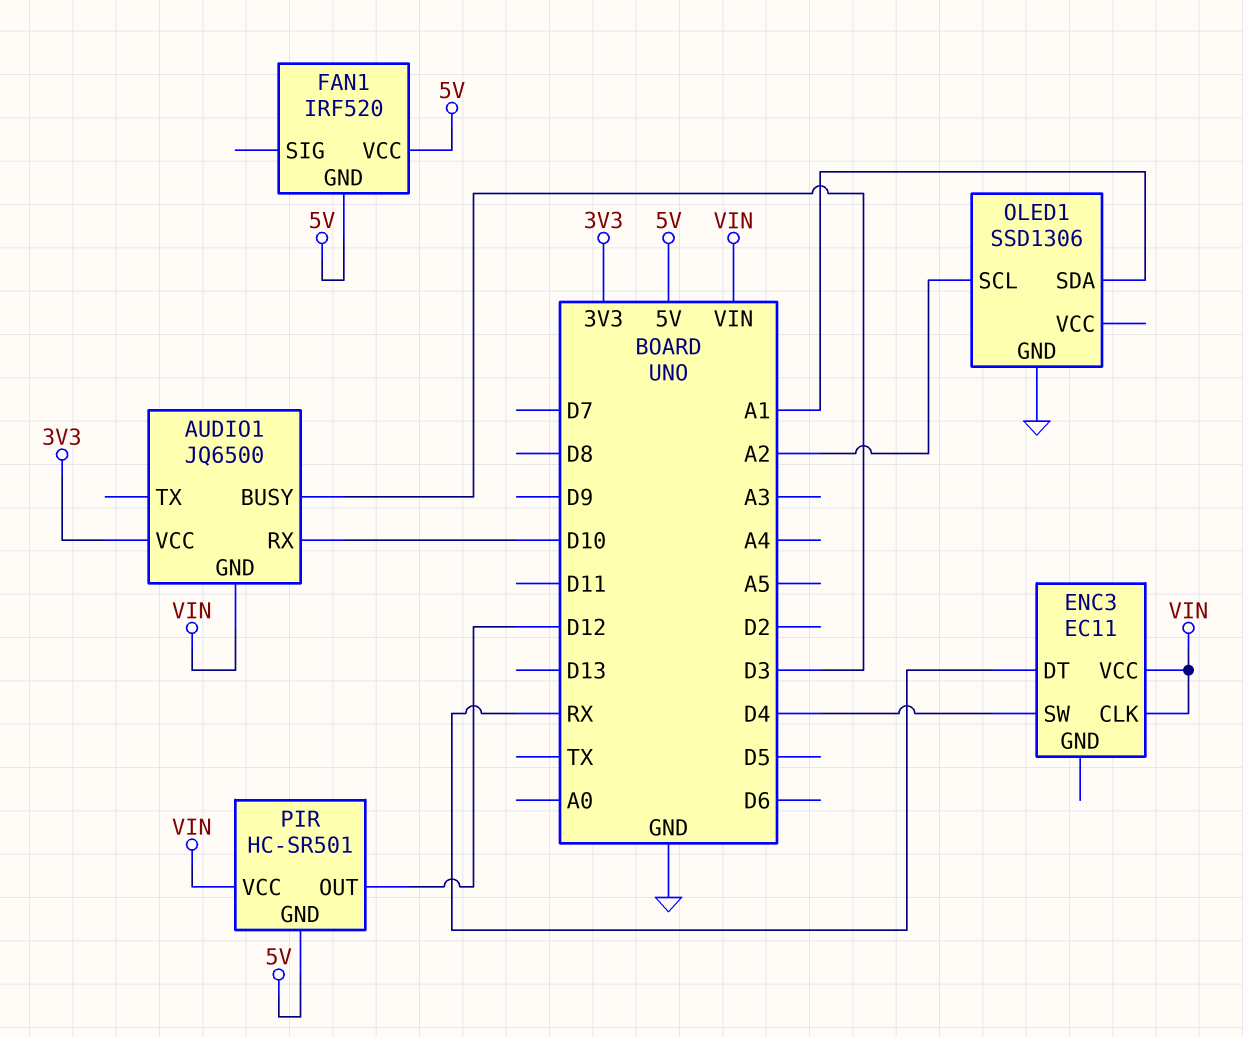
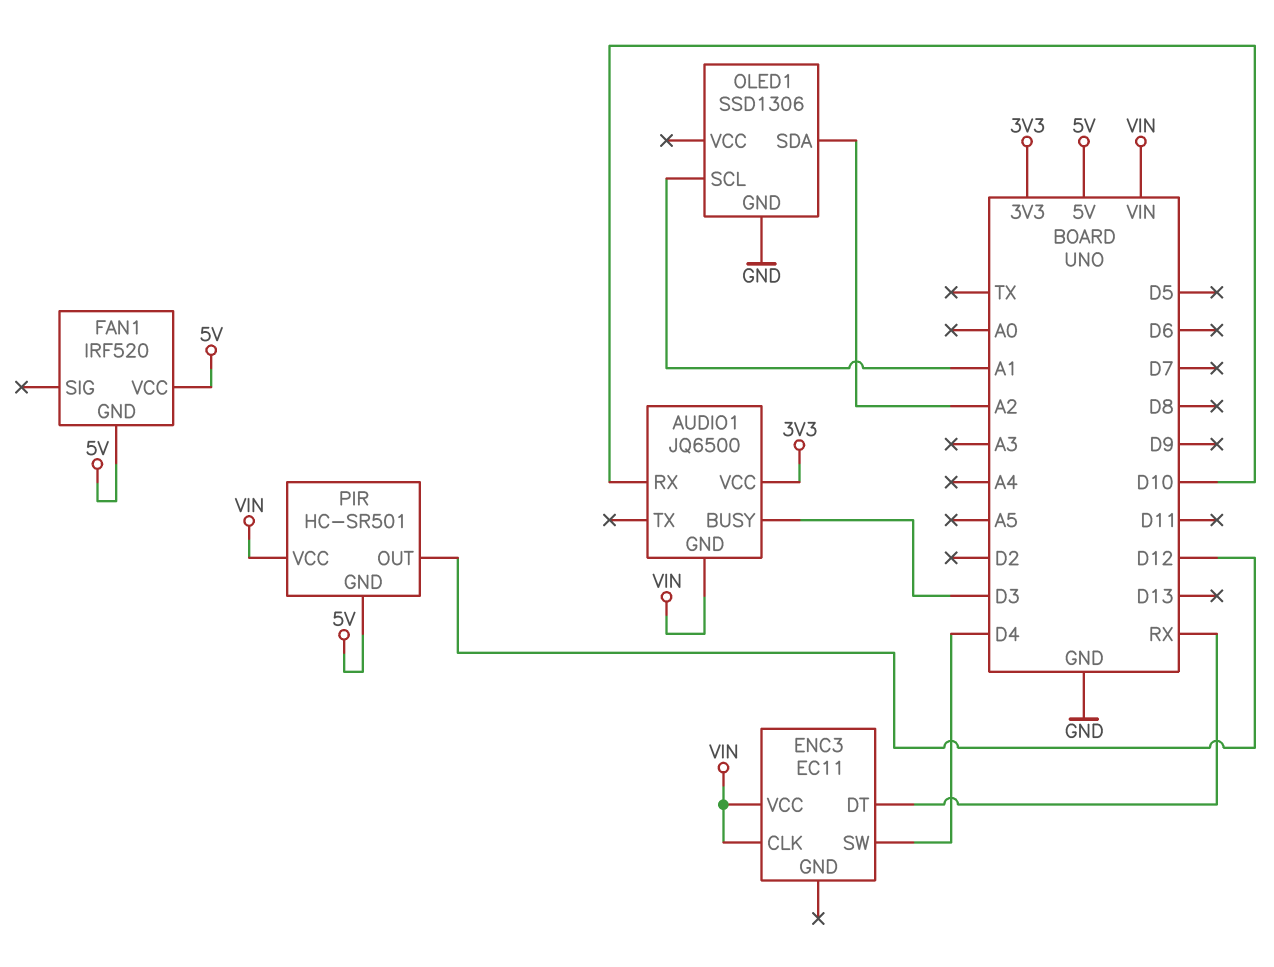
OLED1 pin SCL: A2 -> A1
OLED1 pin SDA: A1 -> A2

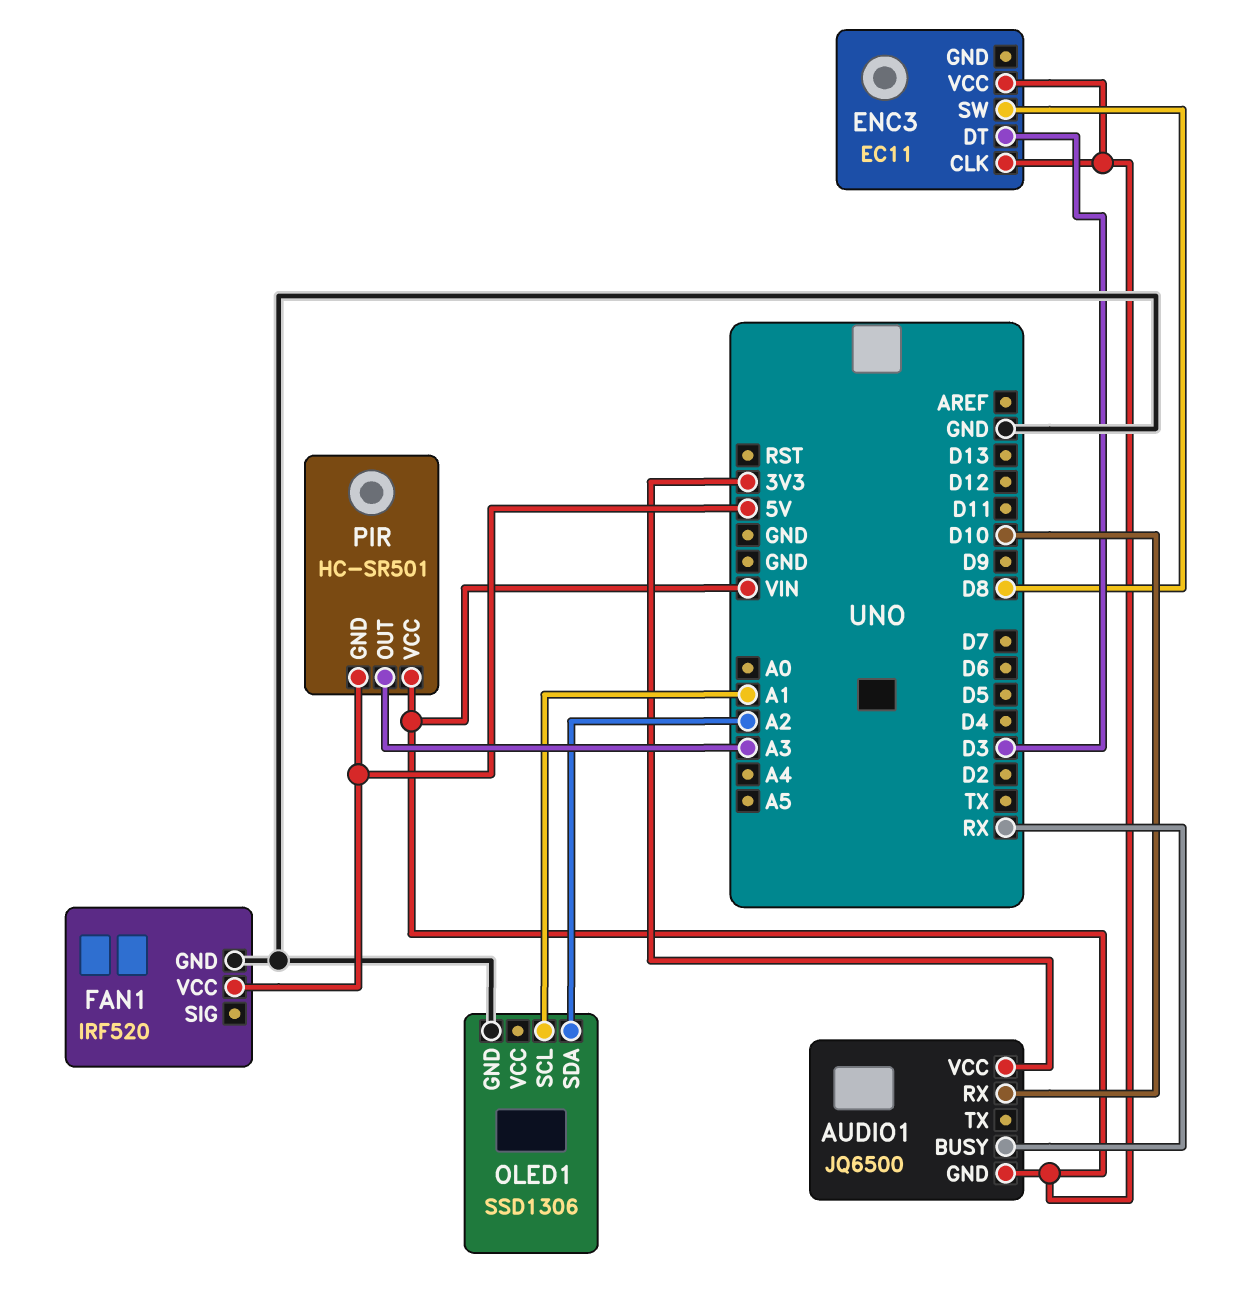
AUDIO1 pin BUSY: D3 -> RX
ENC3 pin DT: RX -> D3
ENC3 pin SW: D4 -> D8
FAN1 pin GND: 5V -> GND
PIR pin OUT: D12 -> A3

